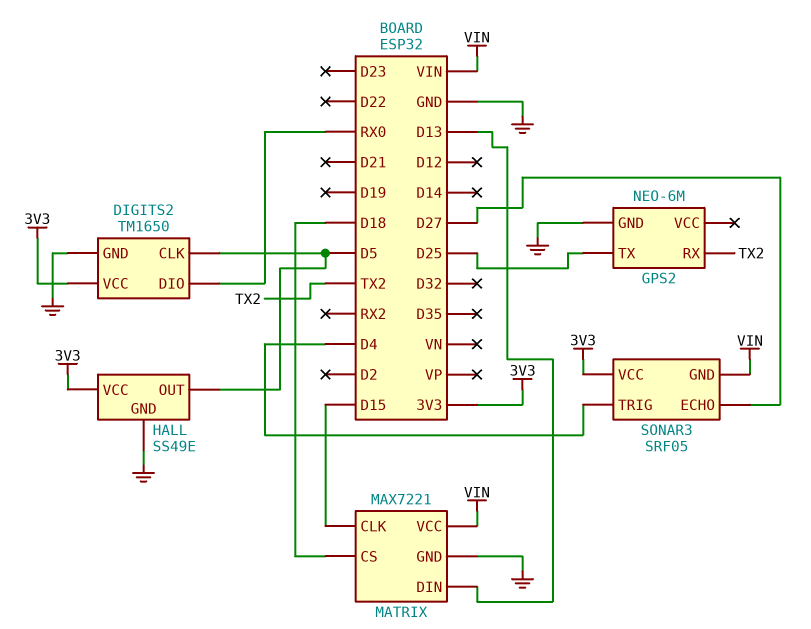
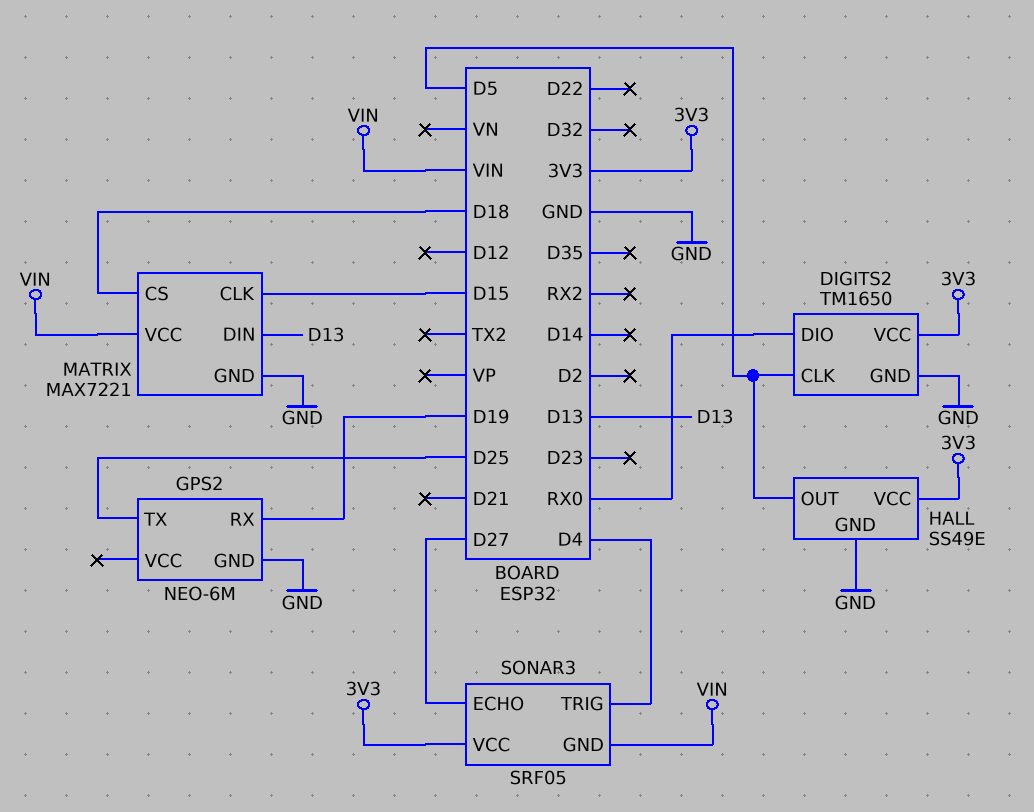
GPS2 pin RX: TX2 -> D19

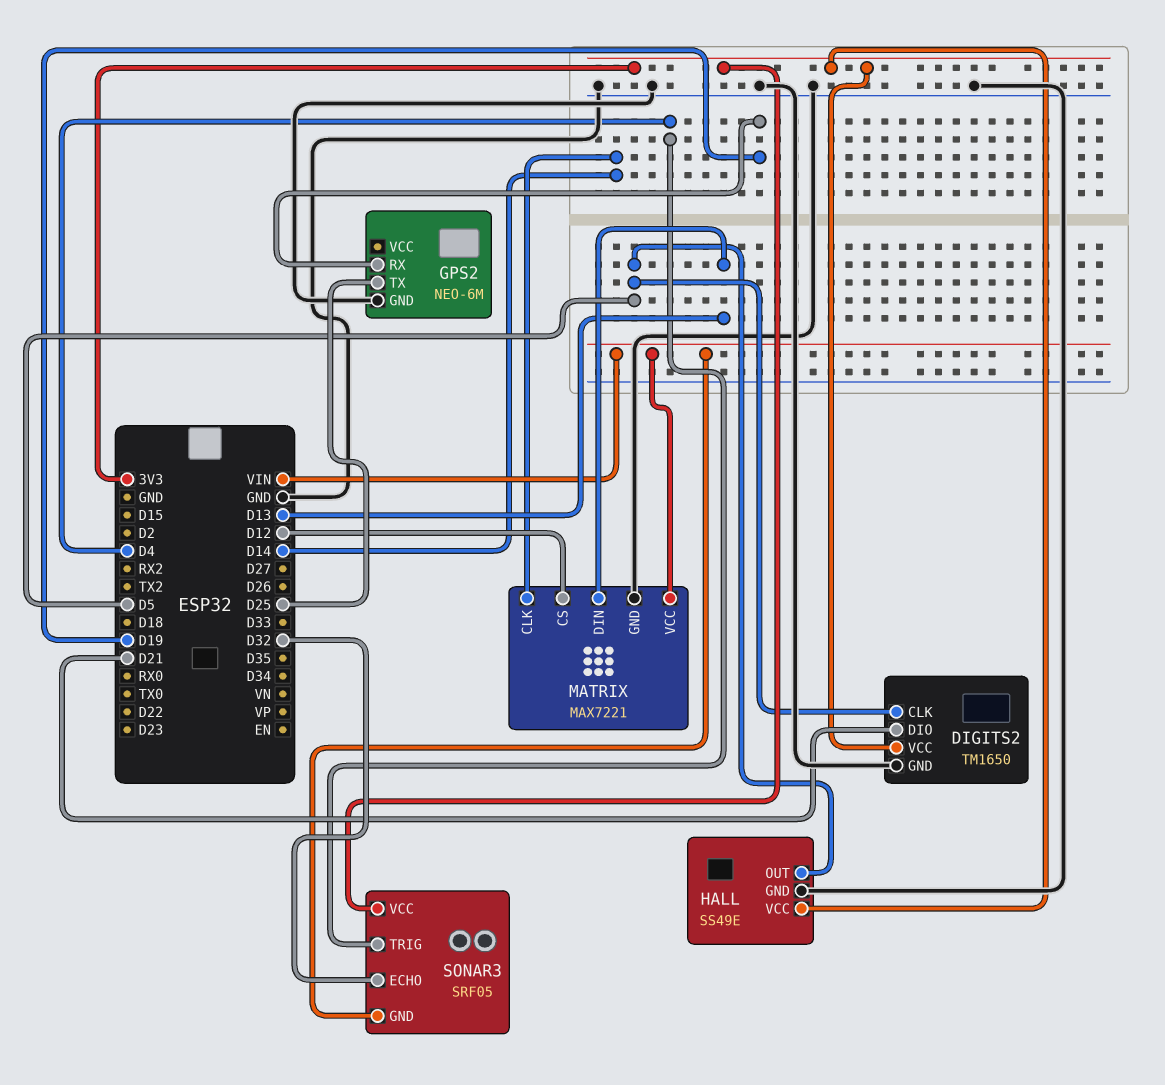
DIGITS2 pin DIO: RX0 -> D21
MATRIX pin CLK: D15 -> D14
MATRIX pin CS: D18 -> D12
SONAR3 pin ECHO: D27 -> D32

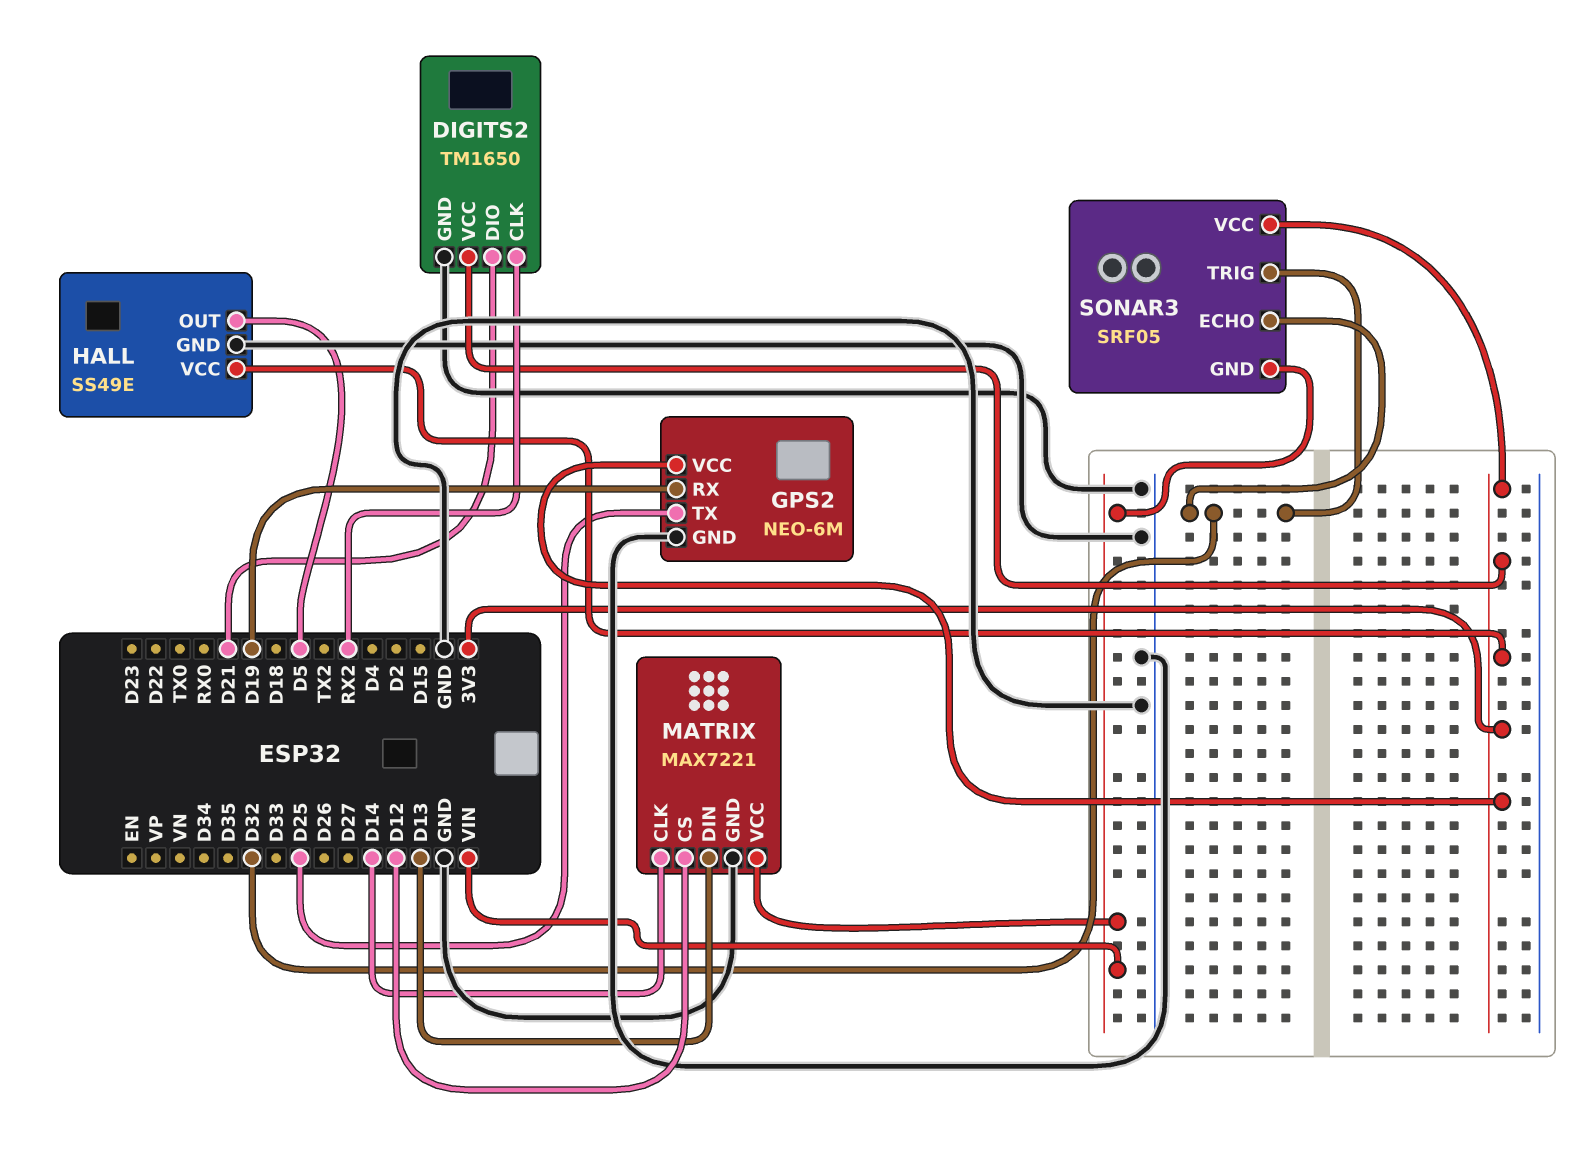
DIGITS2 pin CLK: D5 -> RX2
GPS2 pin VCC: none -> 3V3
SONAR3 pin TRIG: D4 -> D32

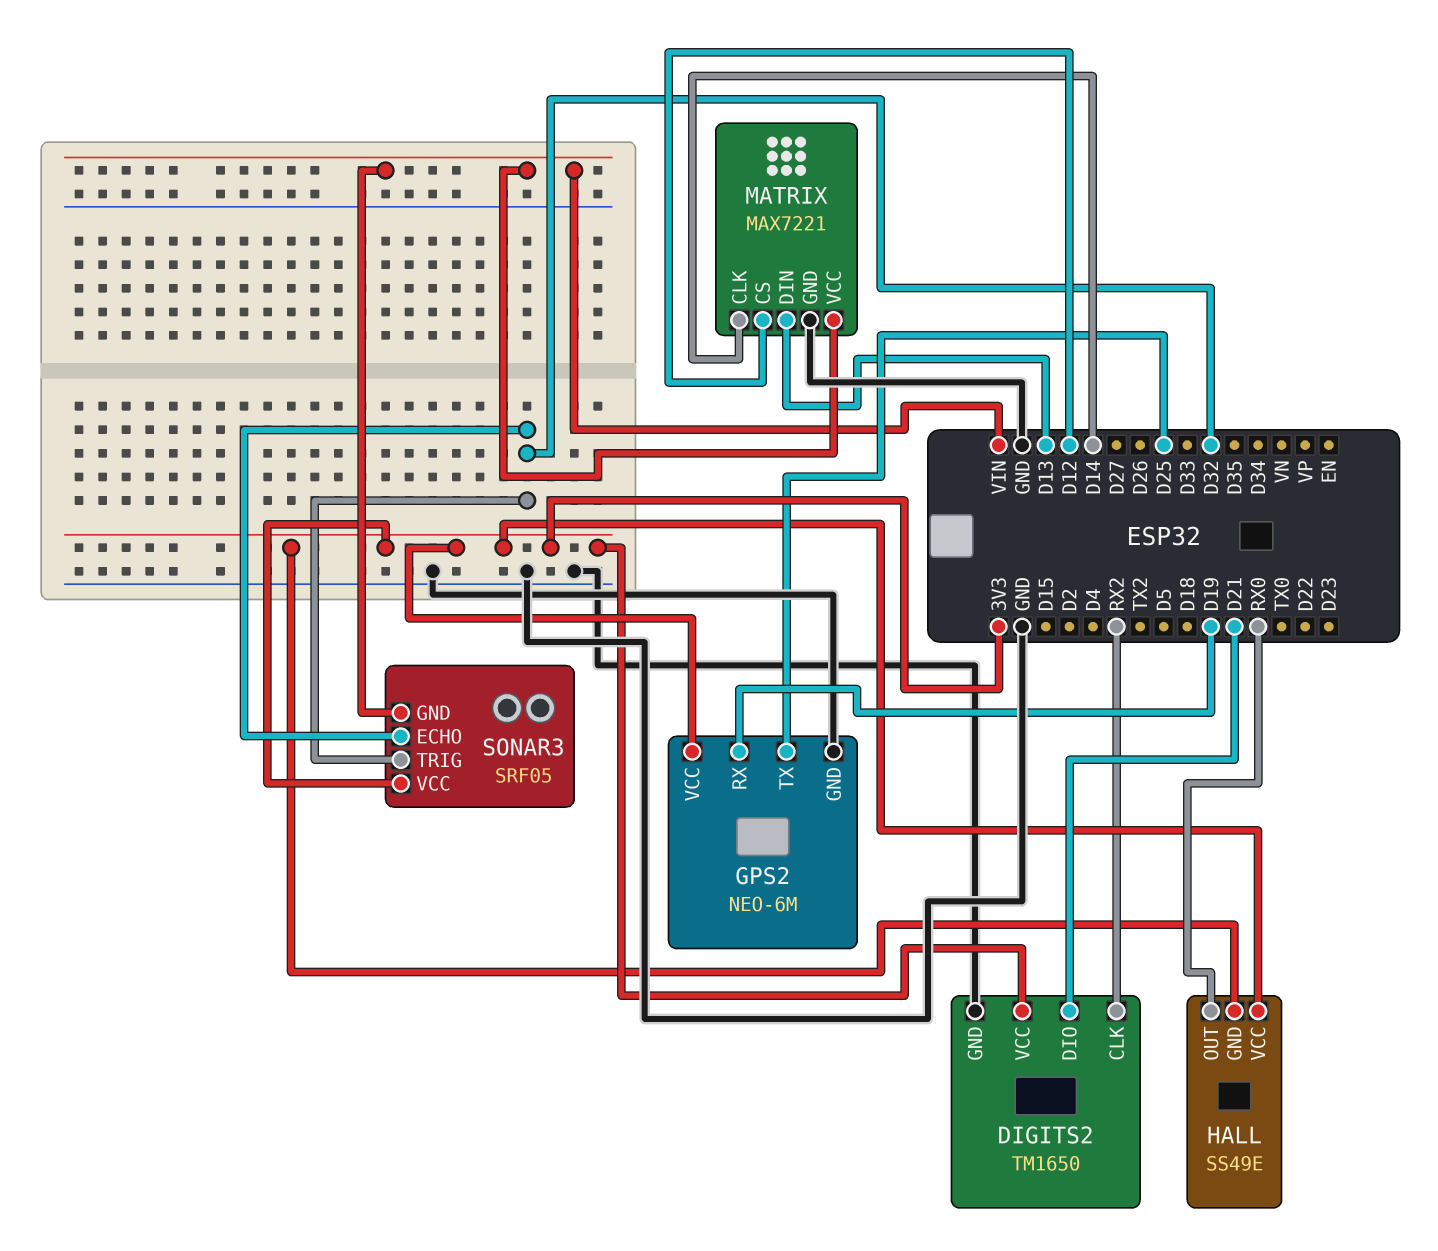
HALL pin GND: GND -> 3V3
HALL pin OUT: D5 -> RX0

